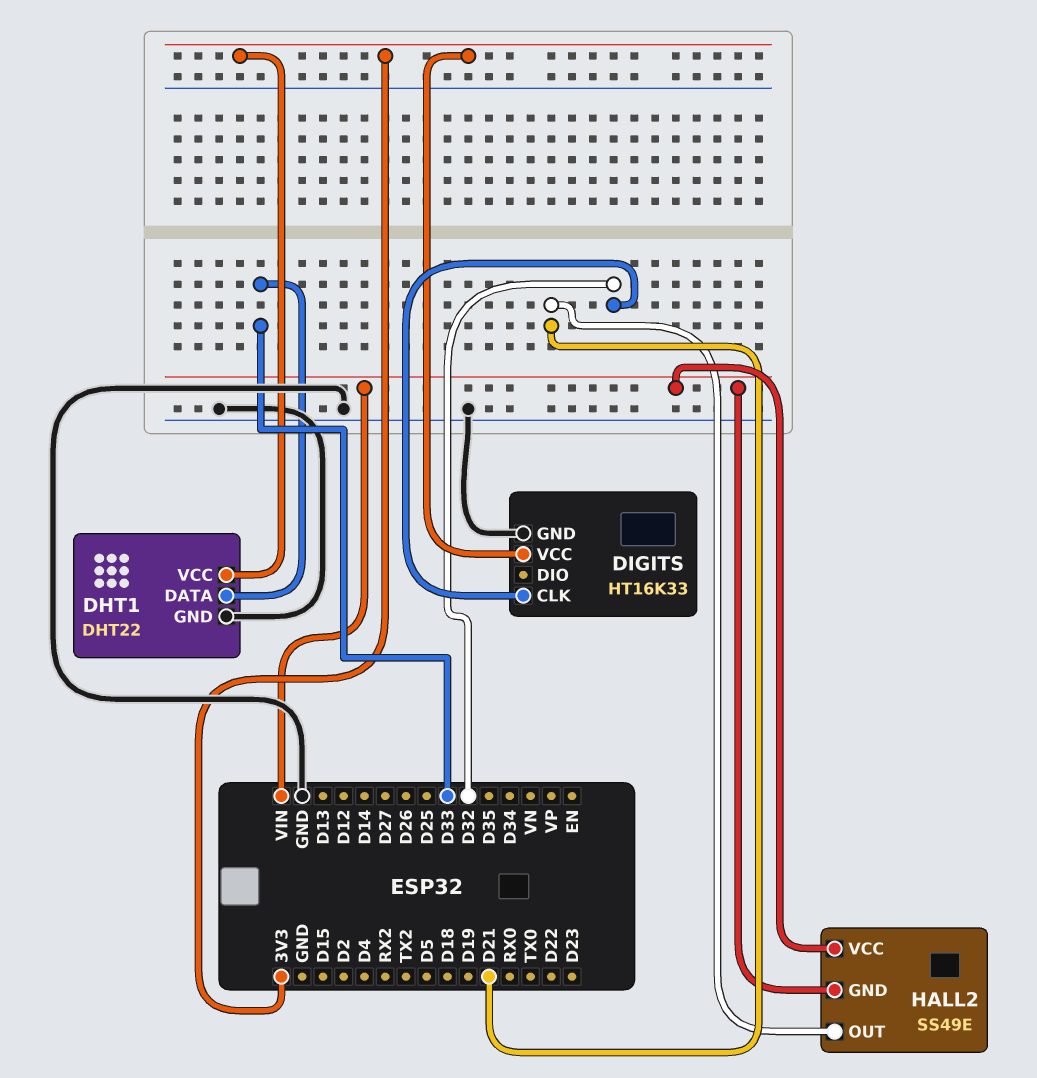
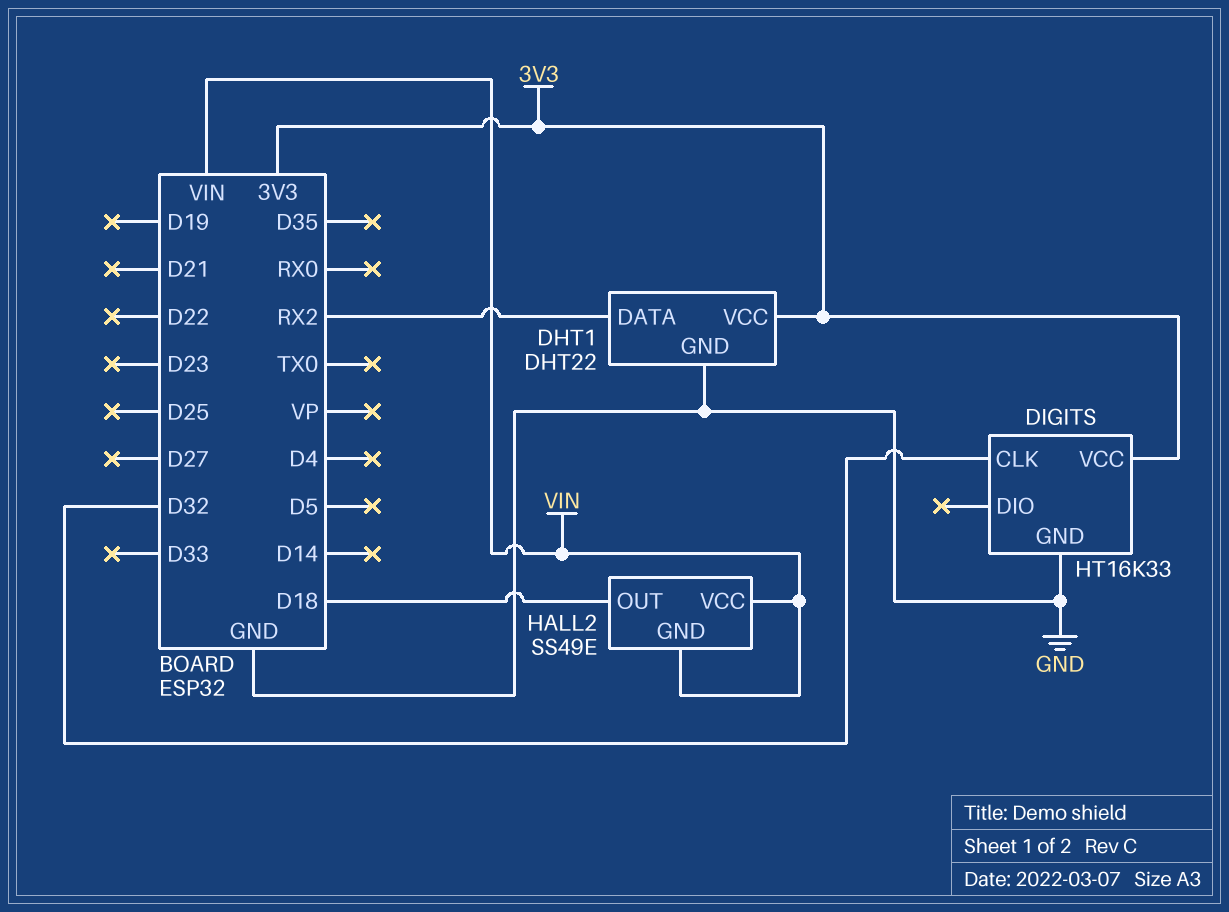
DHT1 pin DATA: D33 -> RX2
HALL2 pin OUT: D21 -> D18

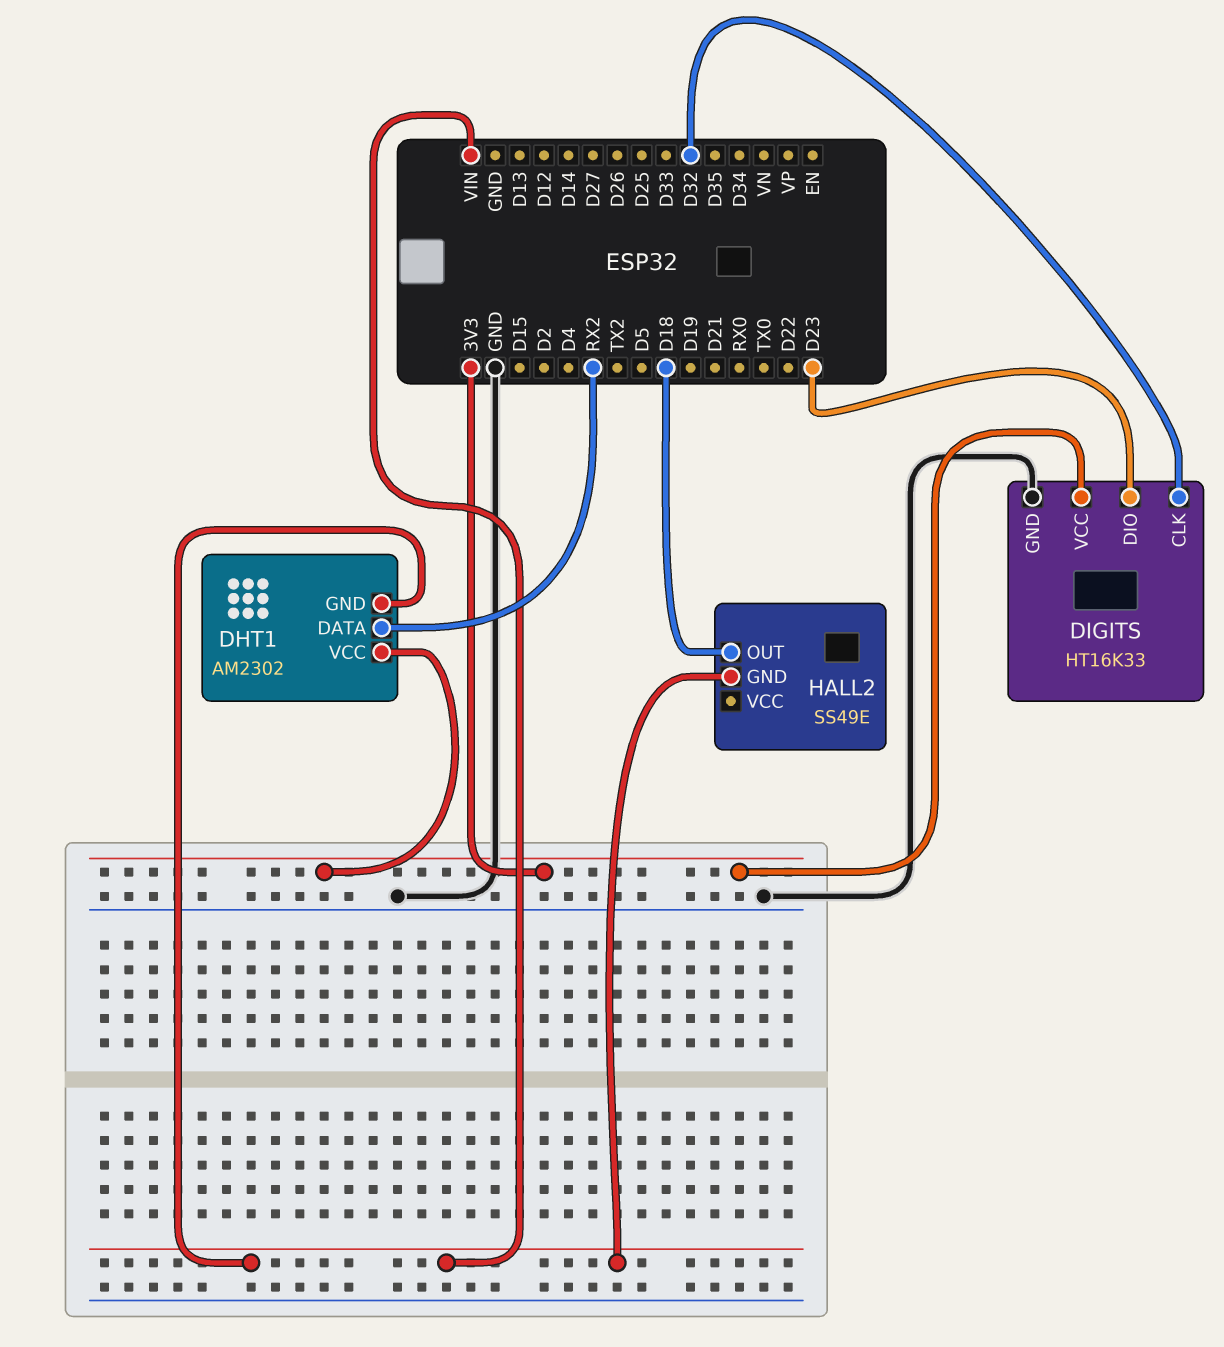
DHT1: DHT22 -> AM2302
DHT1 pin GND: GND -> VIN
DIGITS pin DIO: none -> D23
HALL2 pin VCC: VIN -> none

